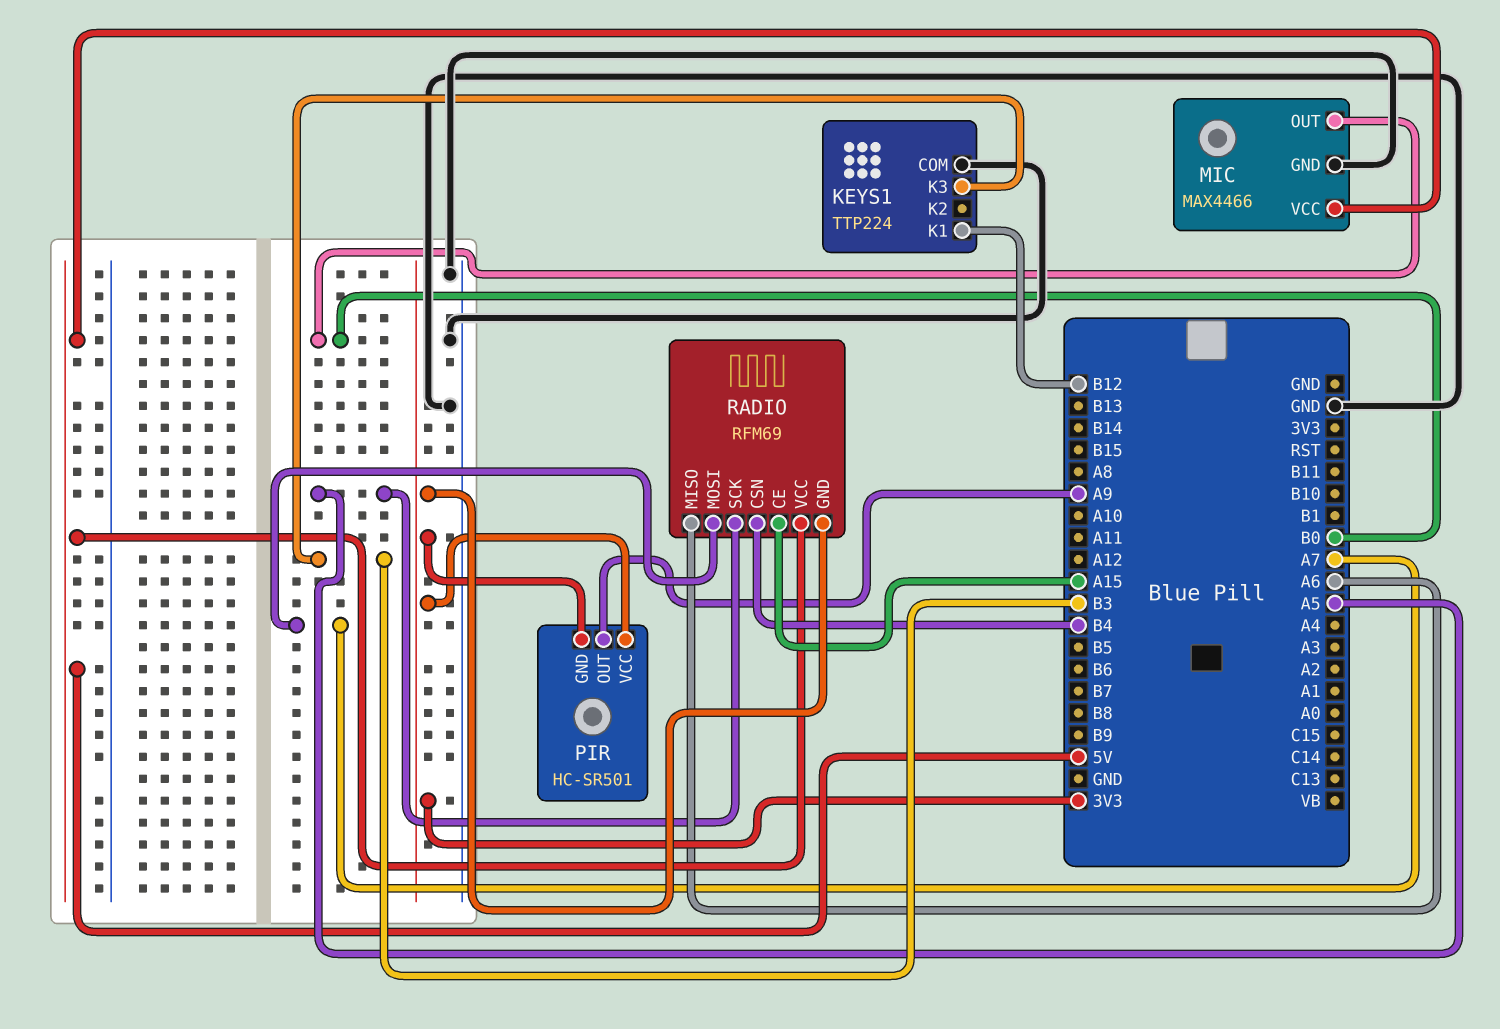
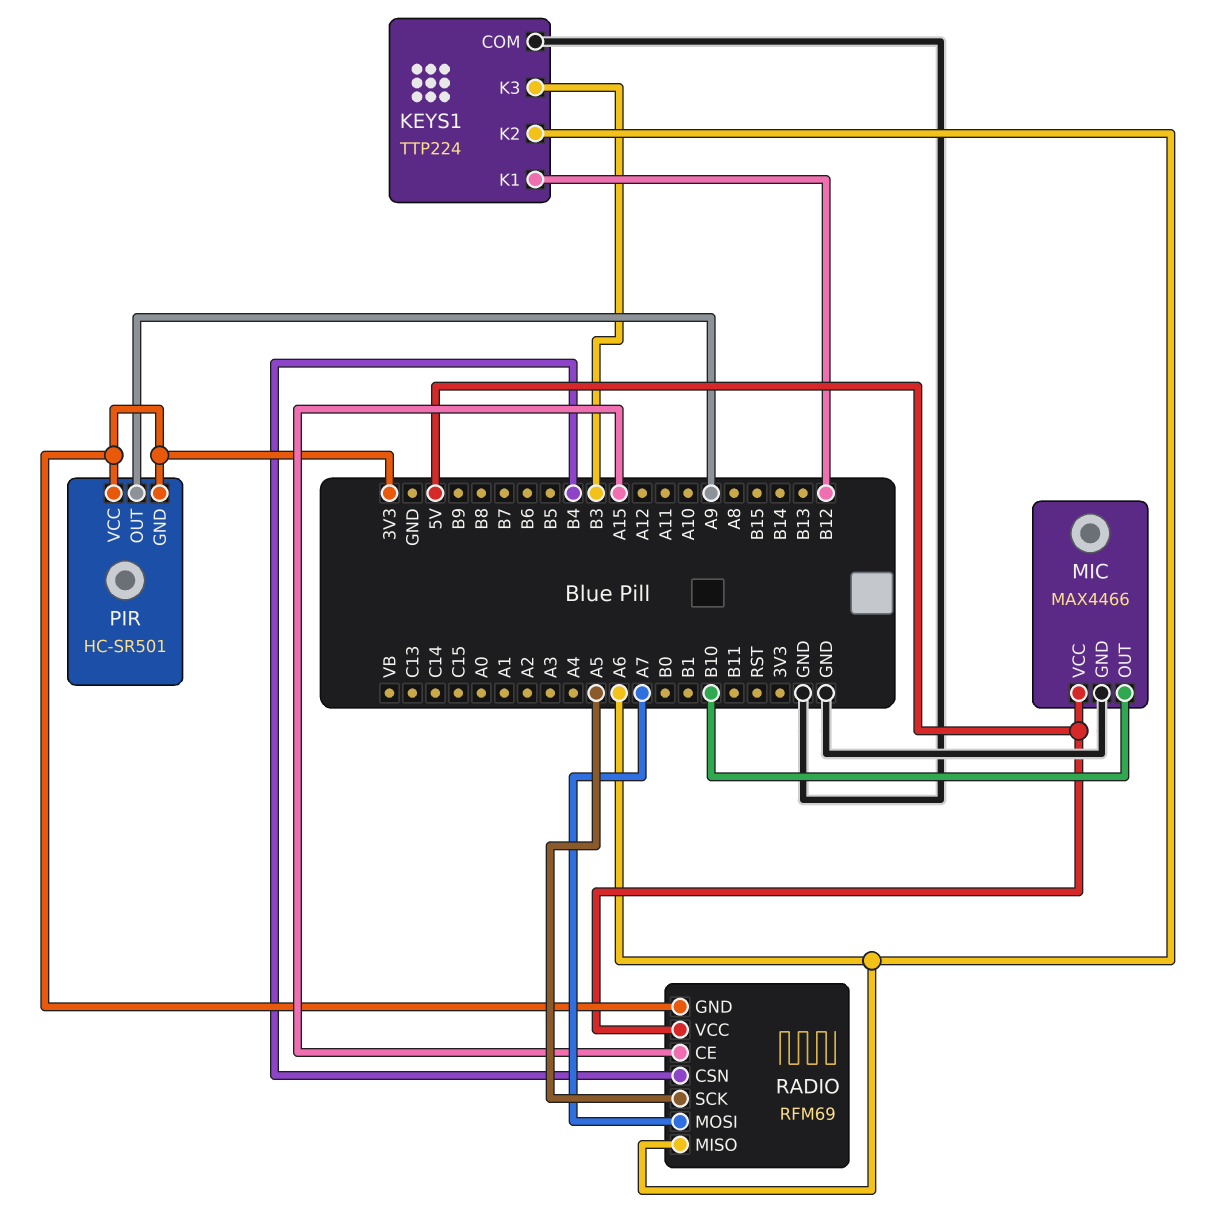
KEYS1 pin K2: none -> A6
MIC pin OUT: B0 -> B10

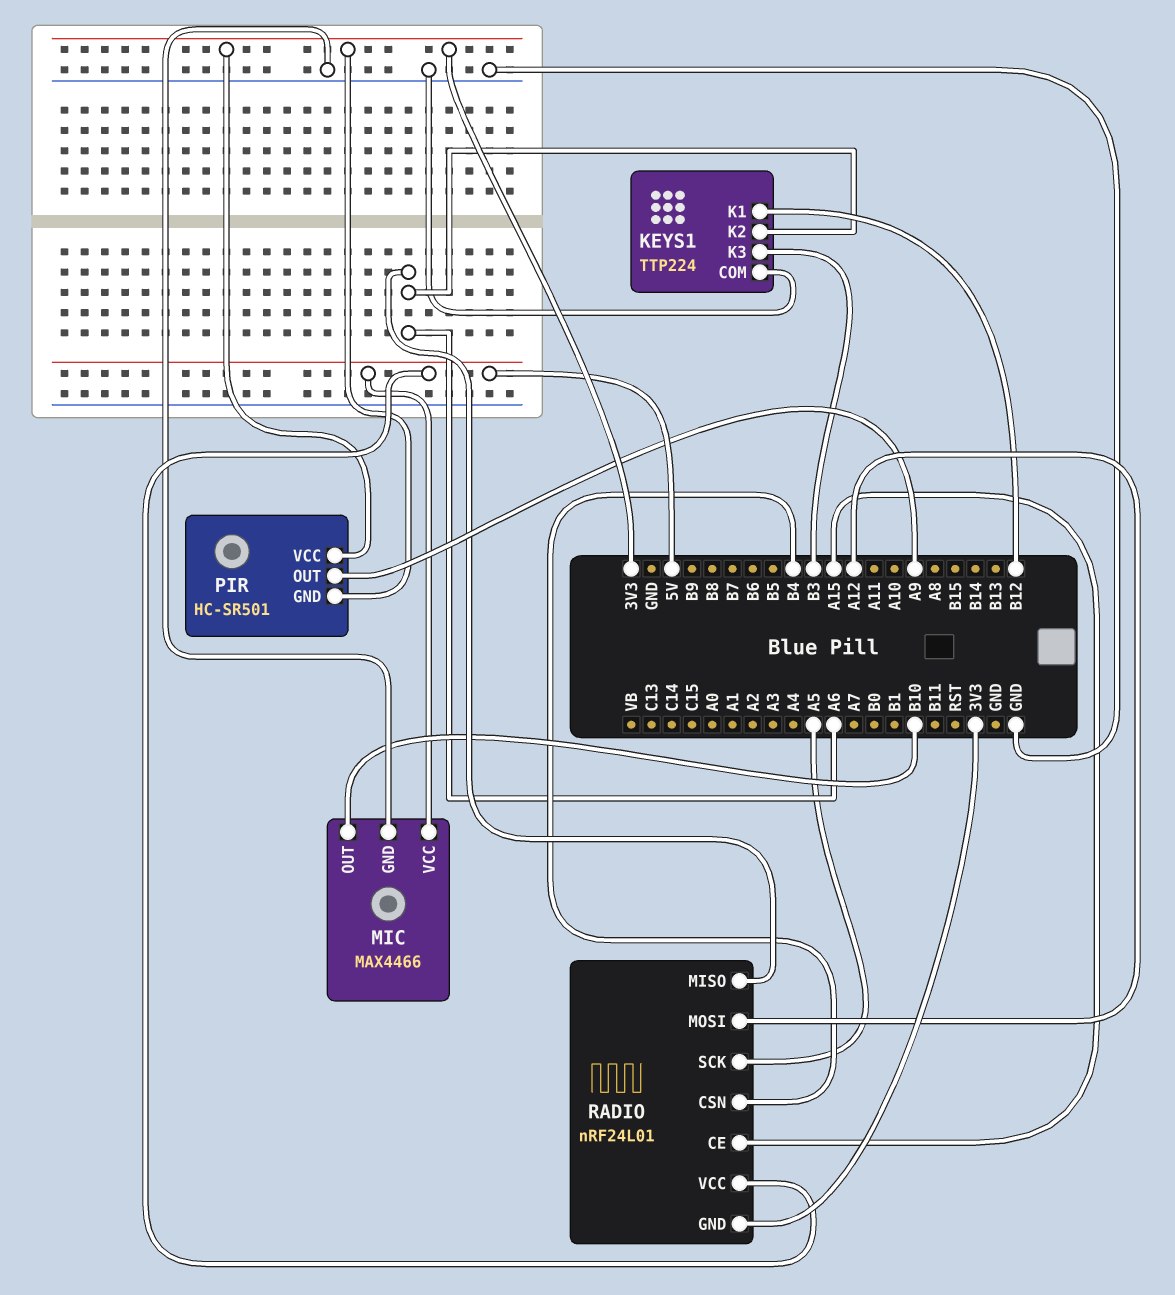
RADIO: RFM69 -> nRF24L01
RADIO pin MOSI: A7 -> A12

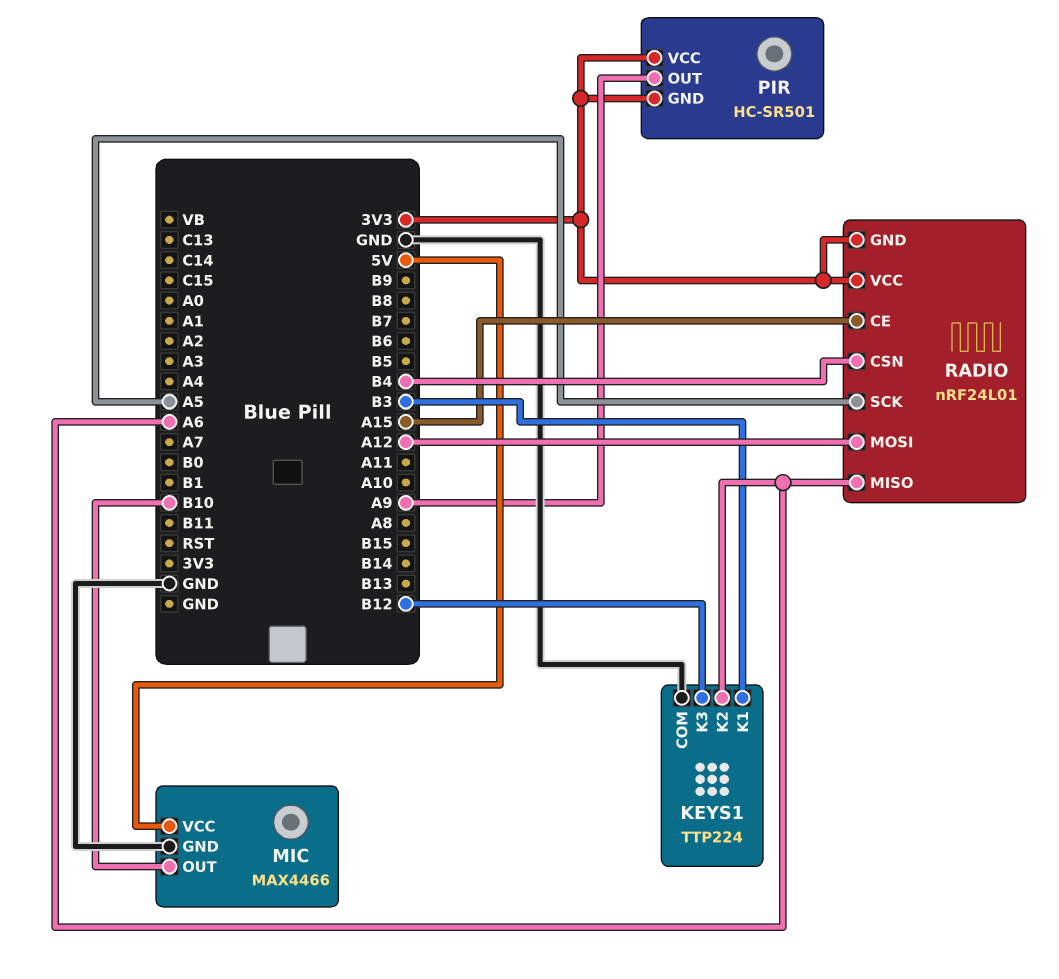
KEYS1 pin K1: B12 -> B3
KEYS1 pin K3: B3 -> B12
RADIO pin VCC: 5V -> 3V3

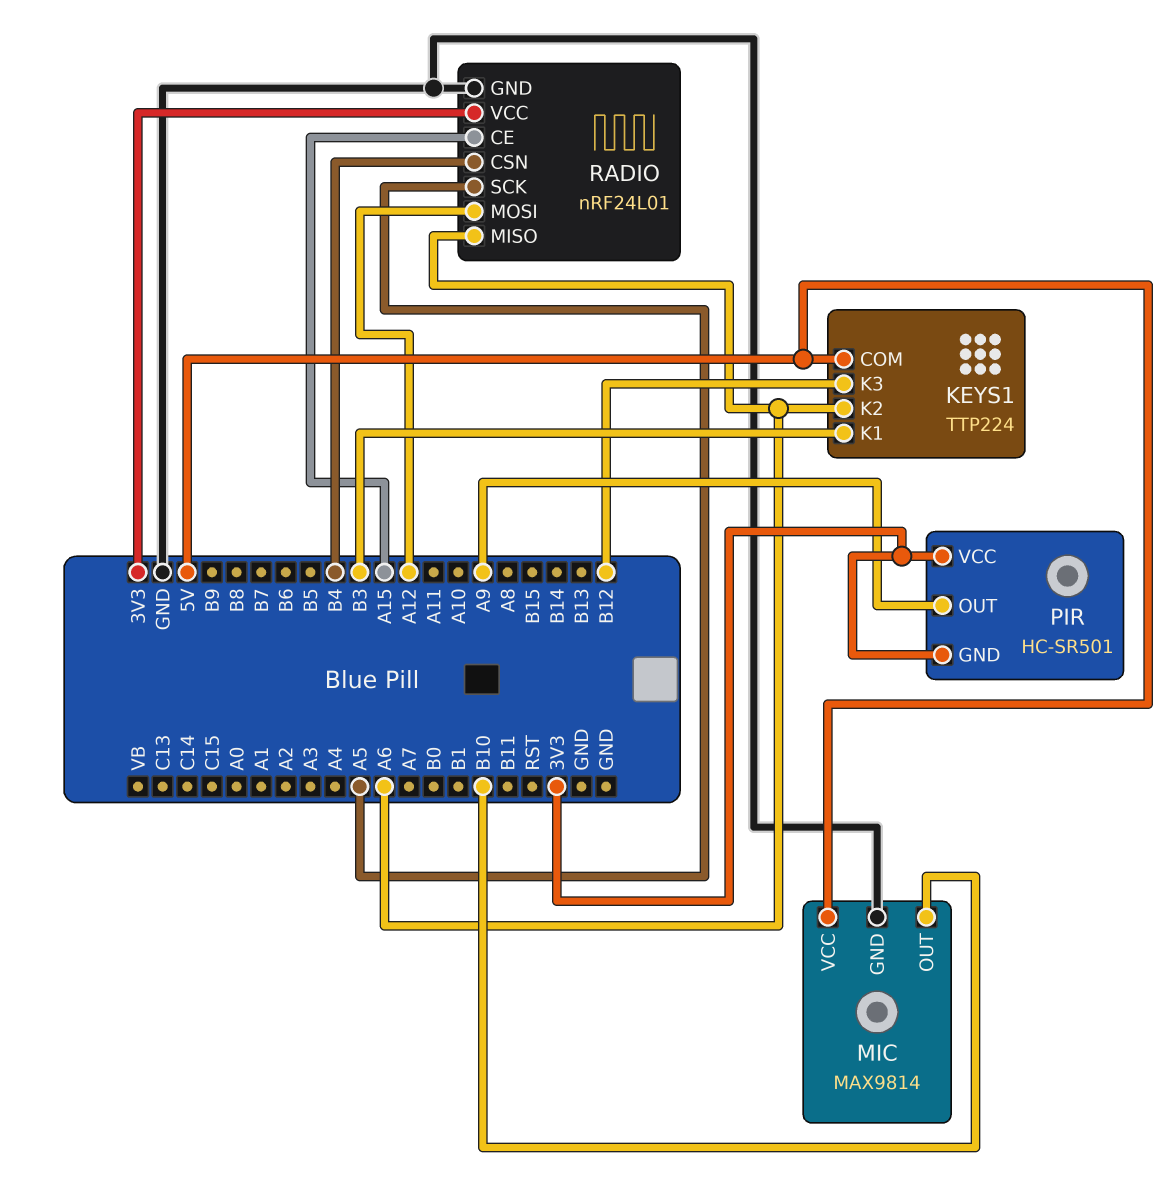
KEYS1 pin COM: GND -> 5V
MIC: MAX4466 -> MAX9814
RADIO pin GND: 3V3 -> GND

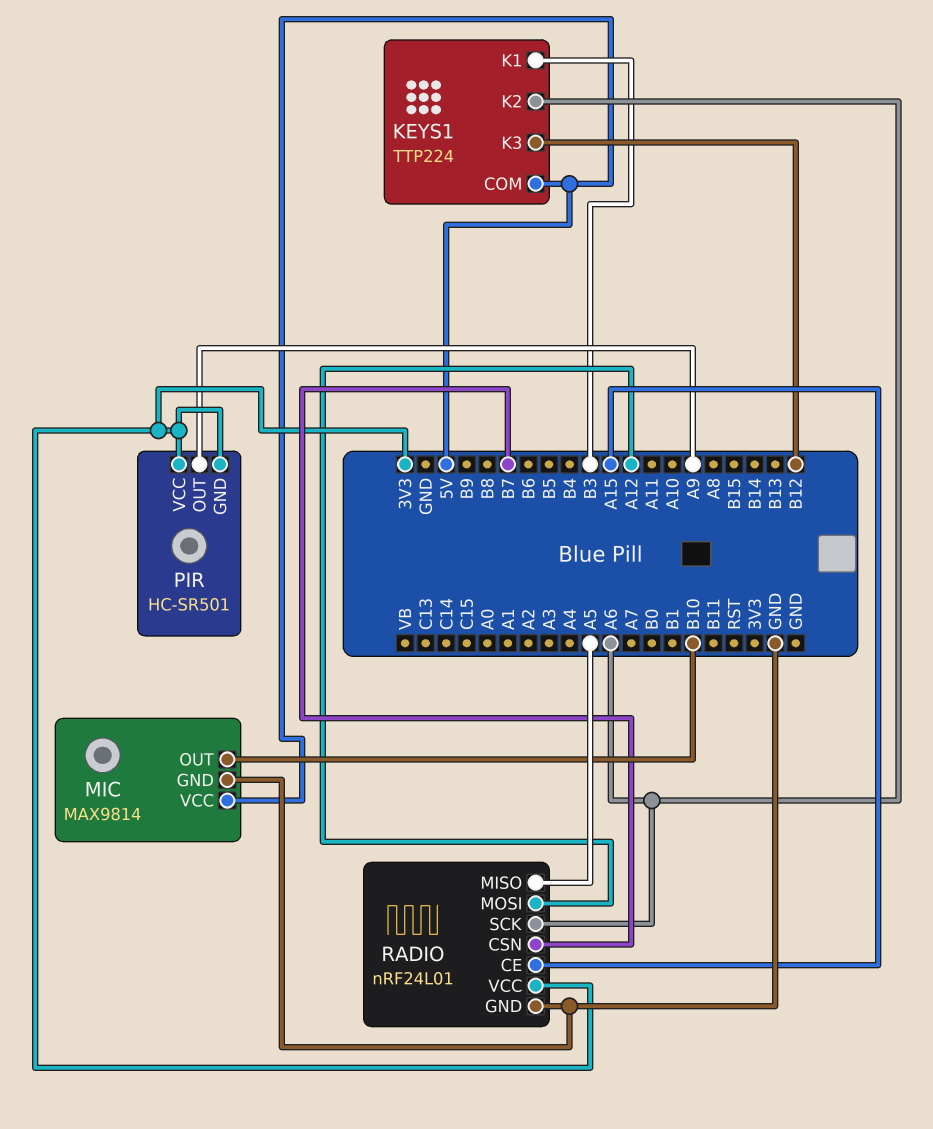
RADIO pin CSN: B4 -> B7
RADIO pin MISO: A6 -> A5
RADIO pin SCK: A5 -> A6

